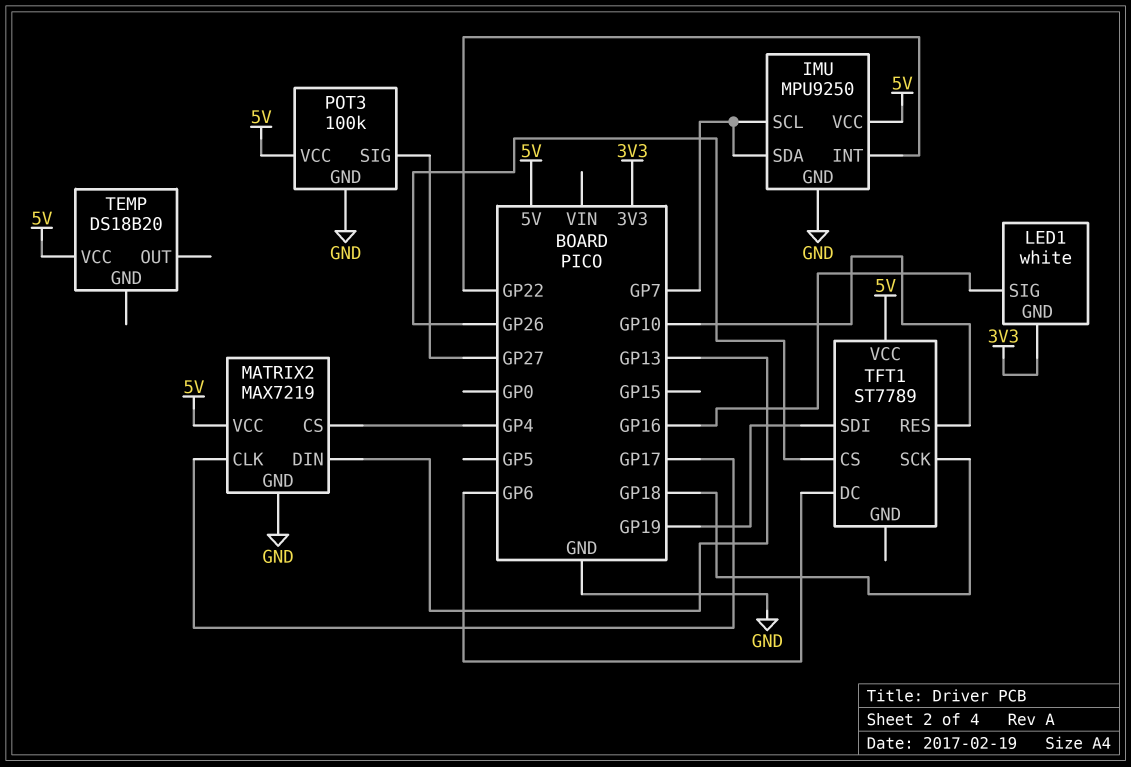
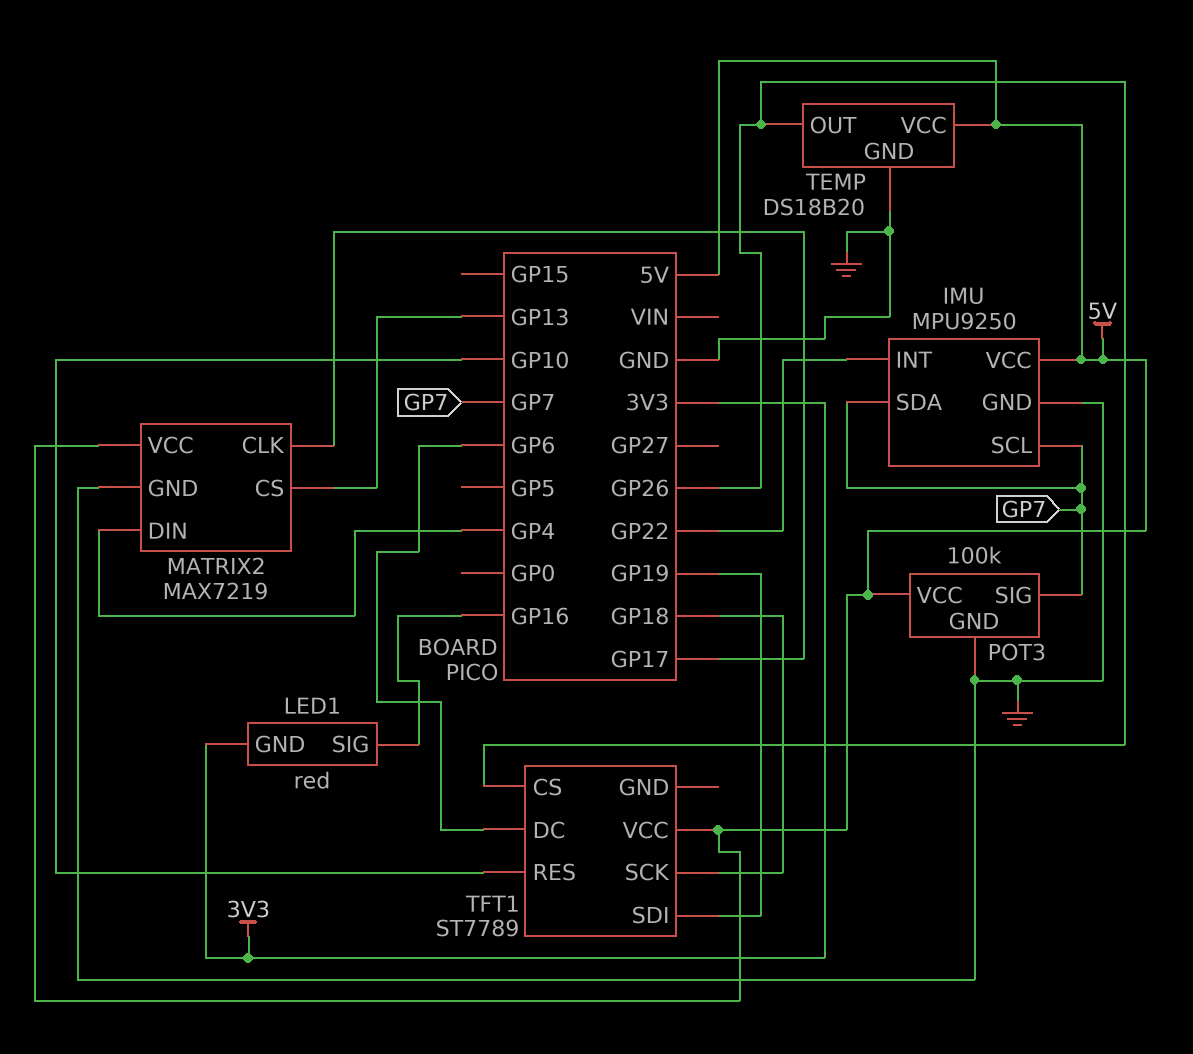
LED1: white -> red
MATRIX2 pin CS: GP4 -> GP13
MATRIX2 pin DIN: GP13 -> GP4
POT3 pin SIG: GP27 -> GP7
TEMP pin GND: none -> GND
TEMP pin OUT: none -> GP26

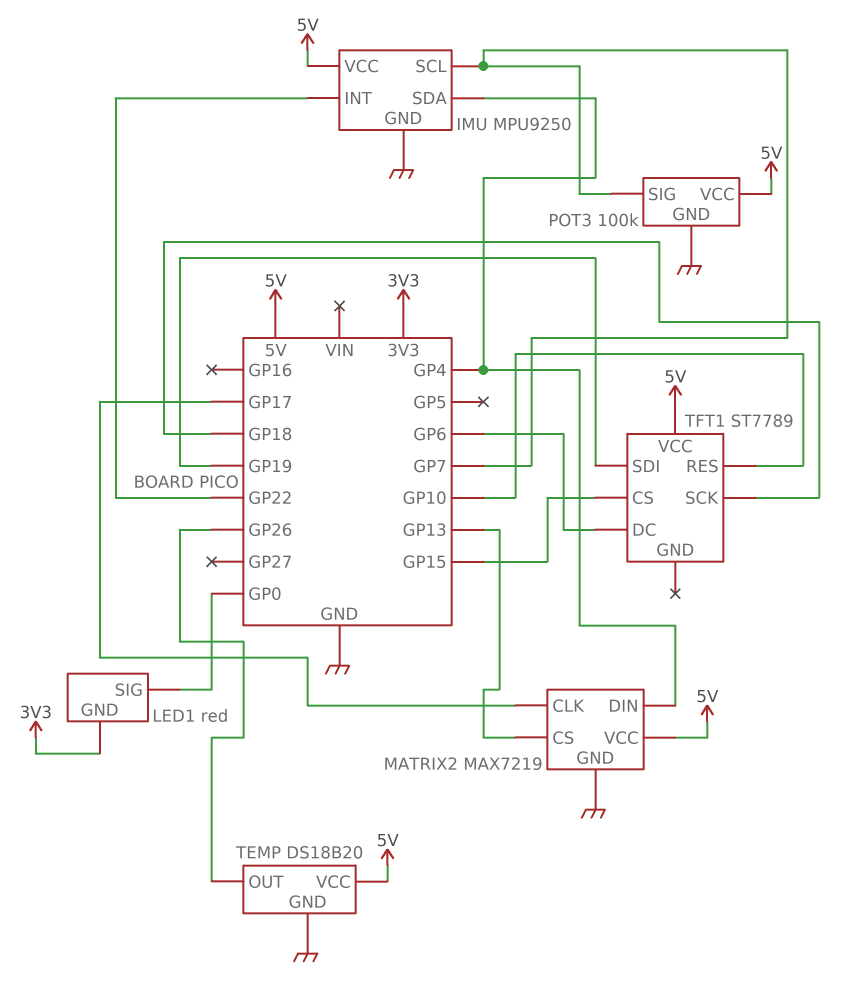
IMU pin SDA: GP7 -> GP4
LED1 pin SIG: GP16 -> GP0
TFT1 pin CS: GP26 -> GP15

